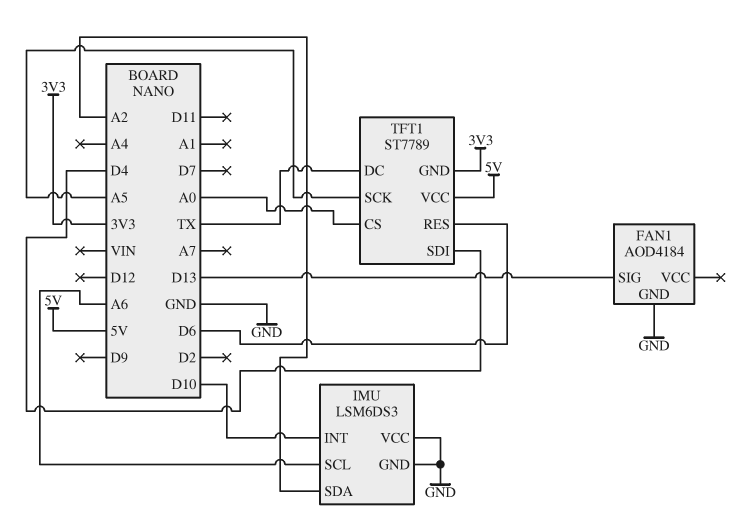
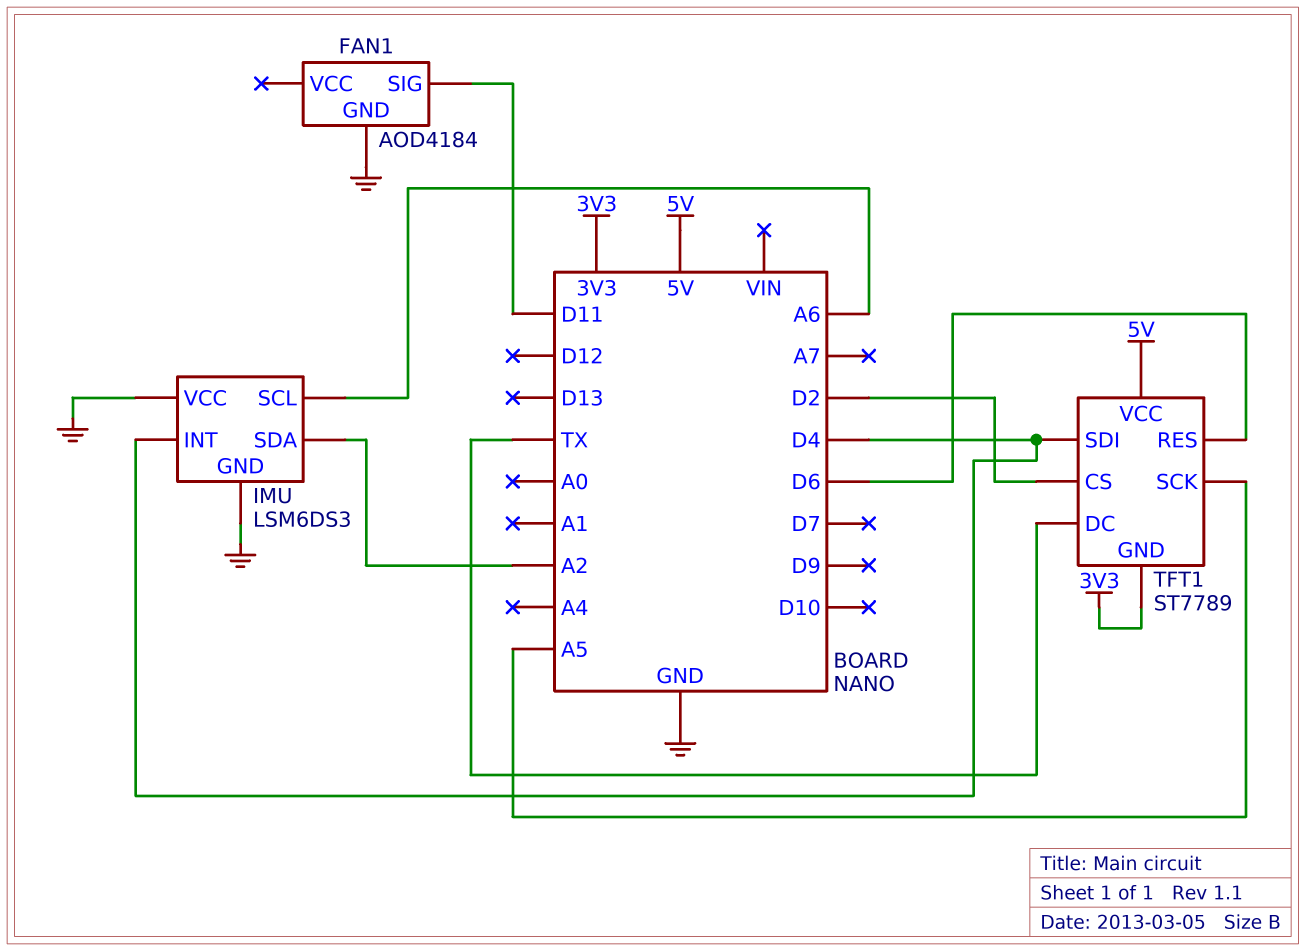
FAN1 pin SIG: D13 -> D11
IMU pin INT: D10 -> D4
TFT1 pin CS: A0 -> D2

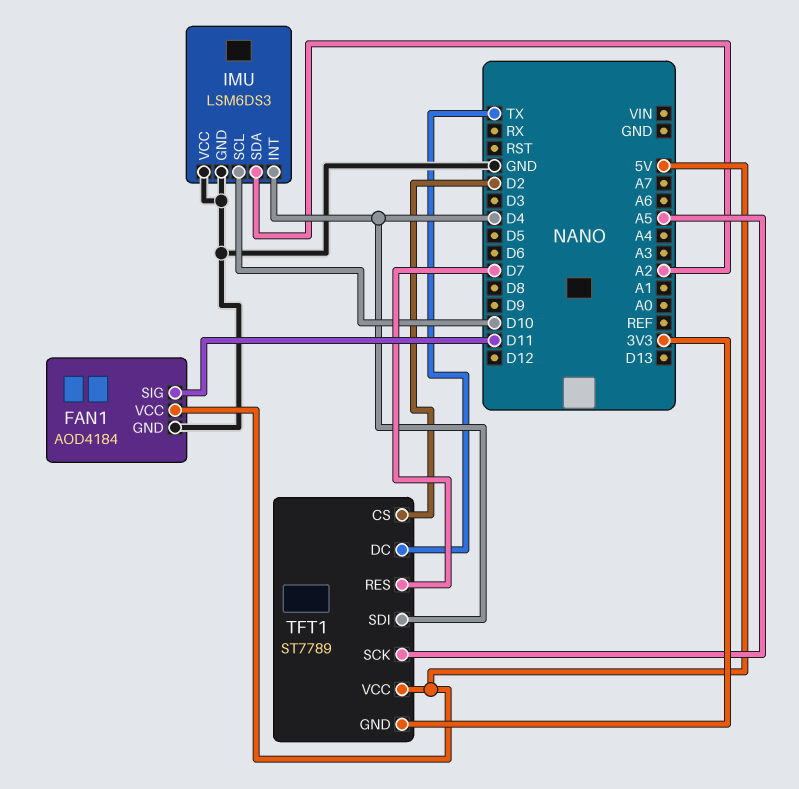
FAN1 pin VCC: none -> 5V
IMU pin SCL: A6 -> D10
TFT1 pin RES: D6 -> D7

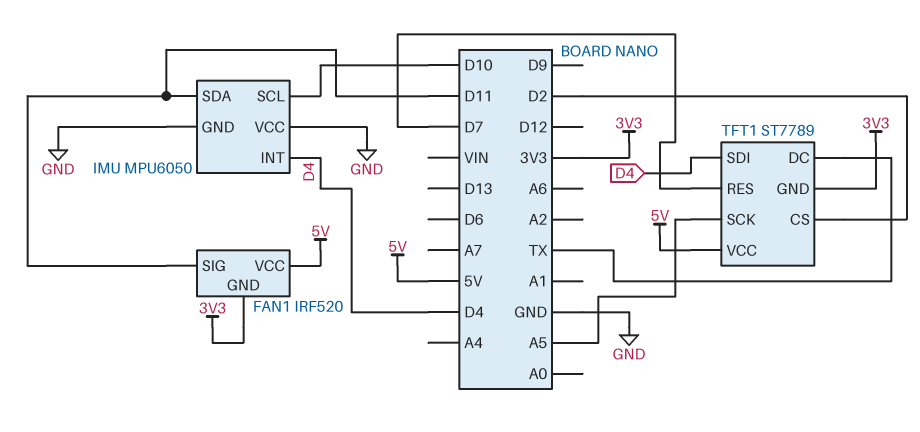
FAN1: AOD4184 -> IRF520
FAN1 pin GND: GND -> 3V3
IMU: LSM6DS3 -> MPU6050
IMU pin SDA: A2 -> D11

